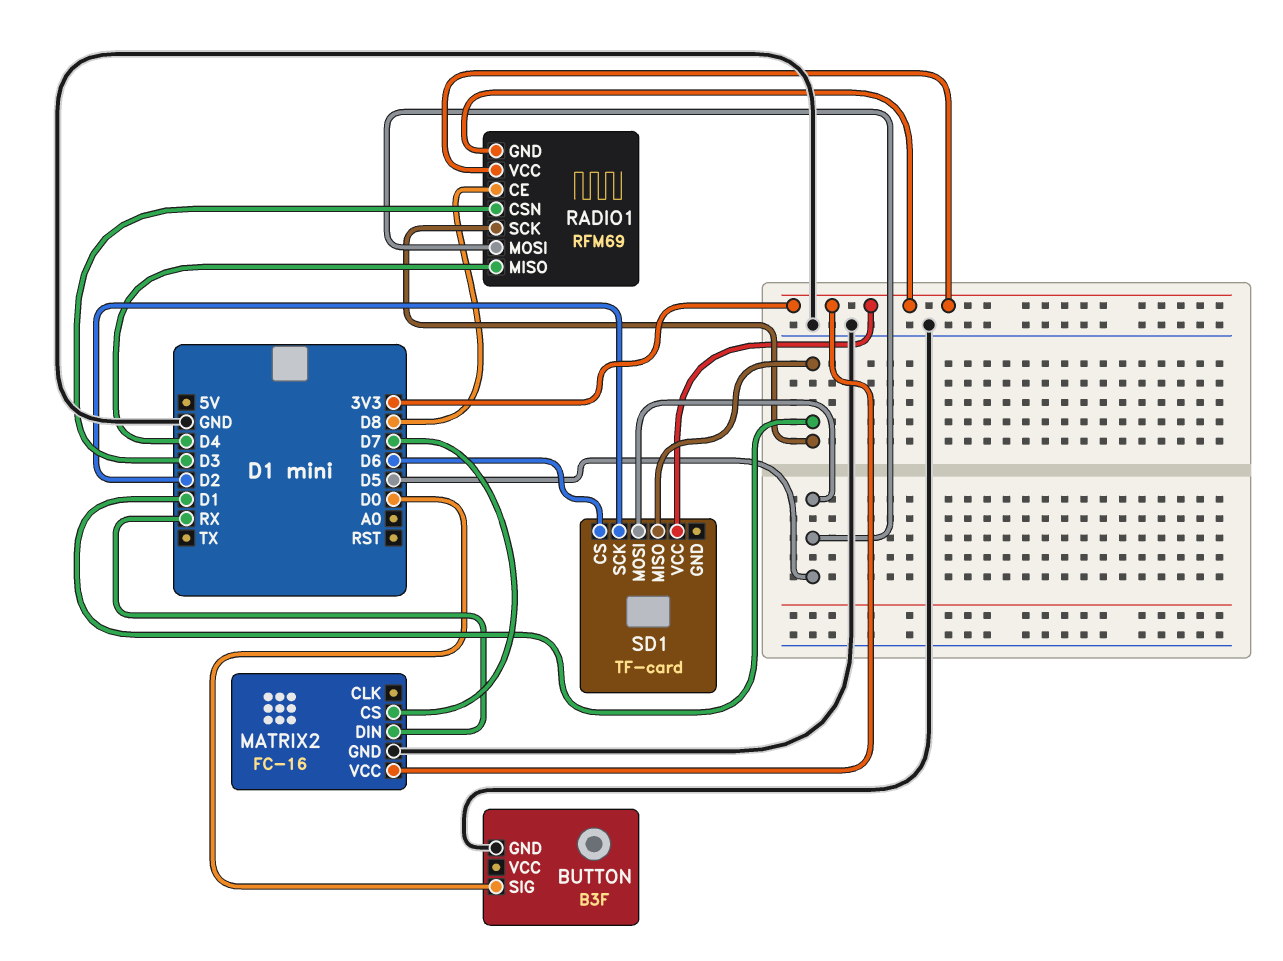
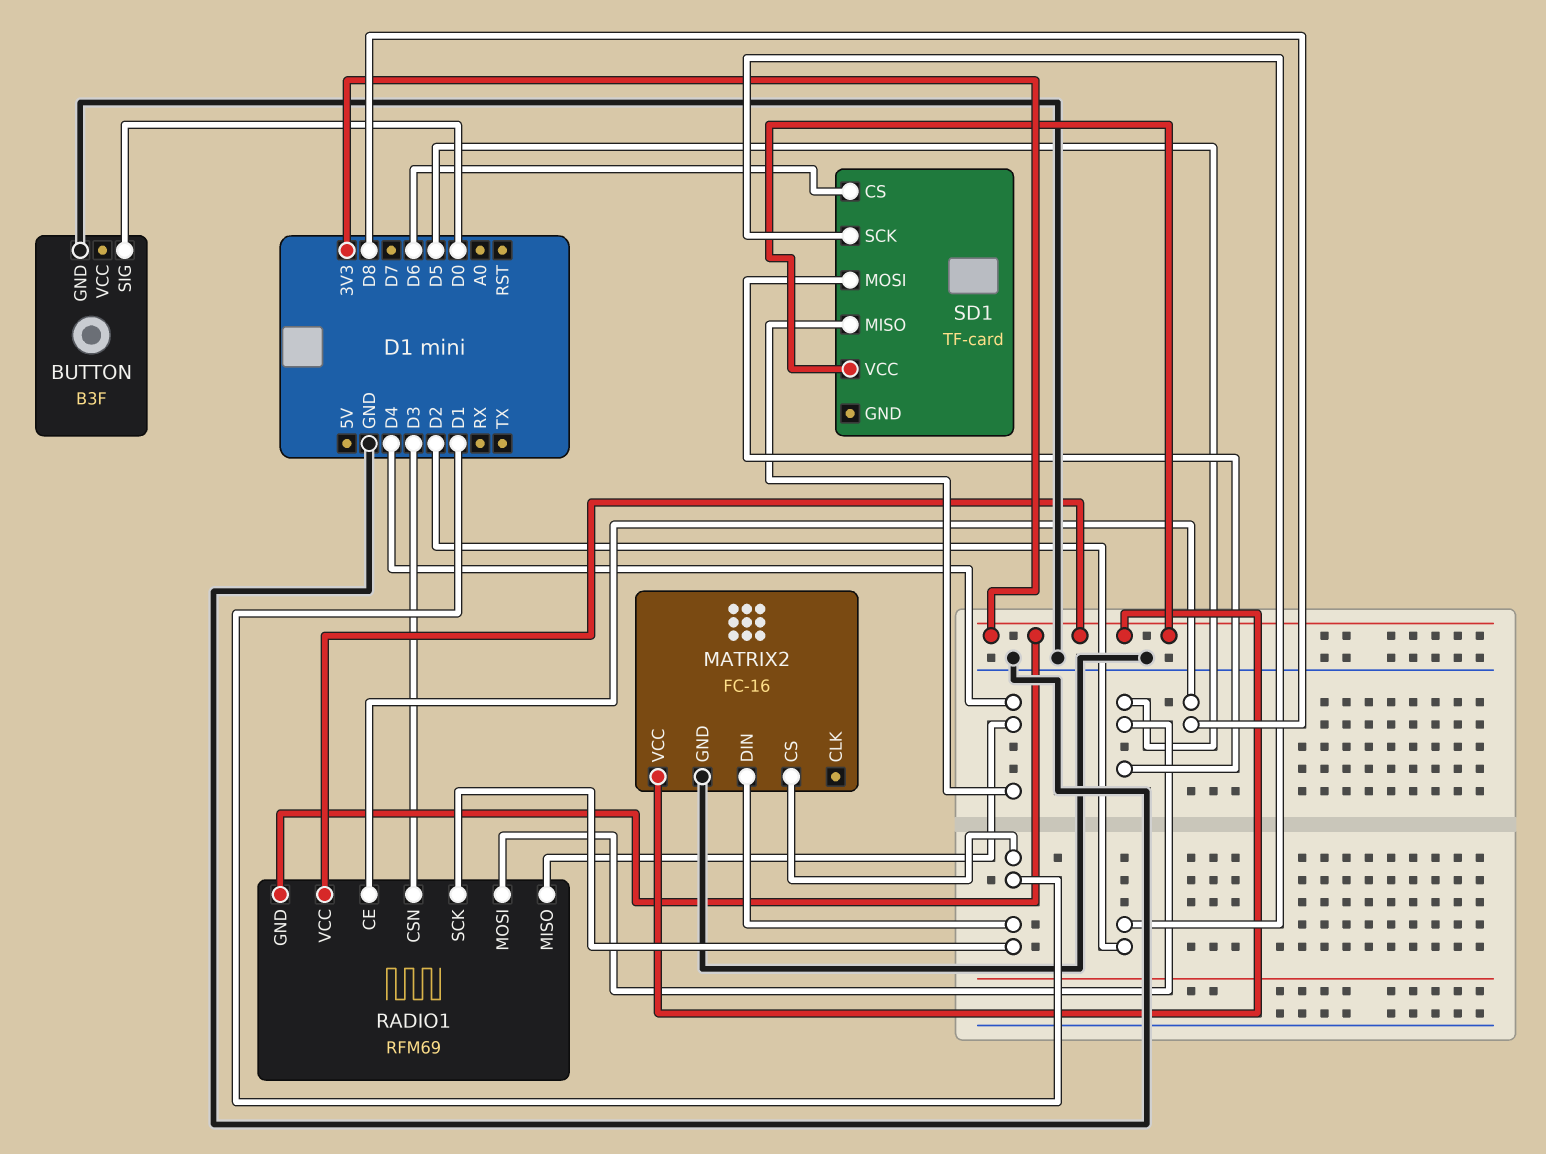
MATRIX2 pin CS: D7 -> D1
MATRIX2 pin DIN: RX -> D1
SD1 pin MISO: D1 -> D4

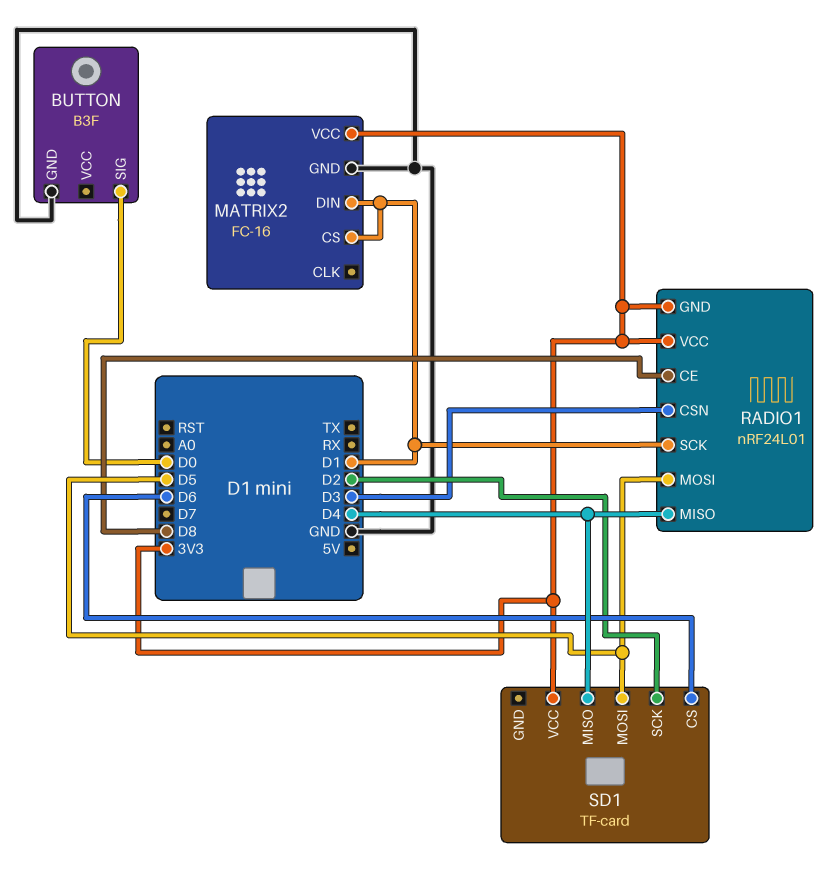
RADIO1: RFM69 -> nRF24L01

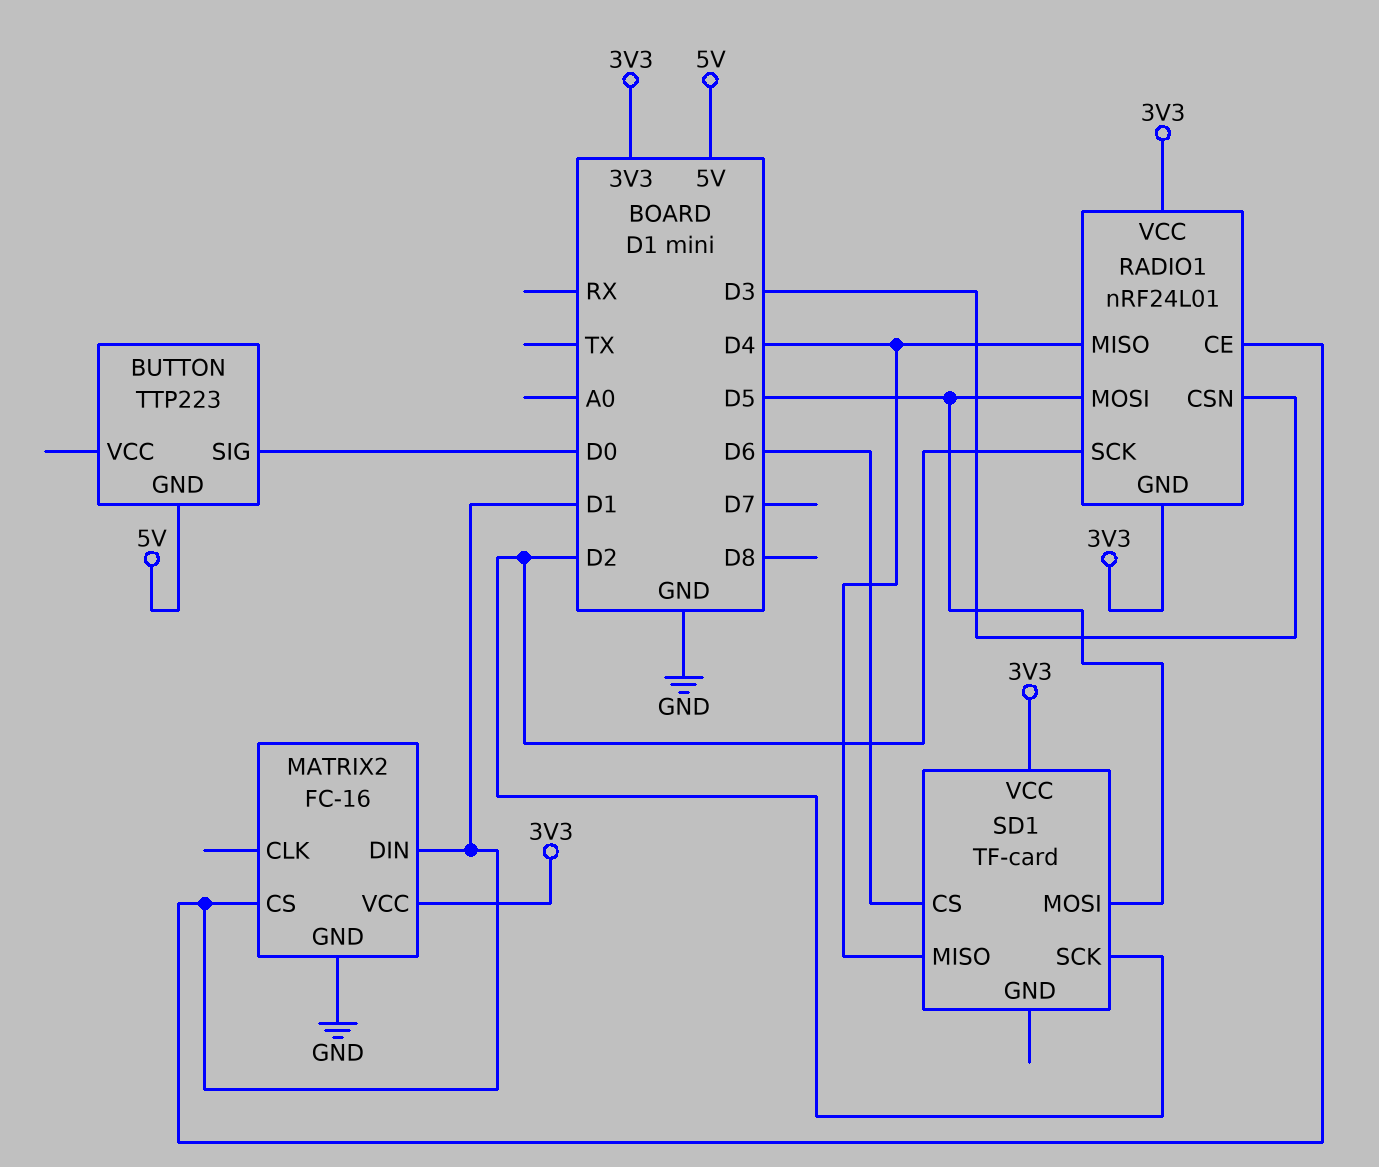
BUTTON: B3F -> TTP223
BUTTON pin GND: GND -> 5V
RADIO1 pin CE: D8 -> D1
RADIO1 pin SCK: D1 -> D2

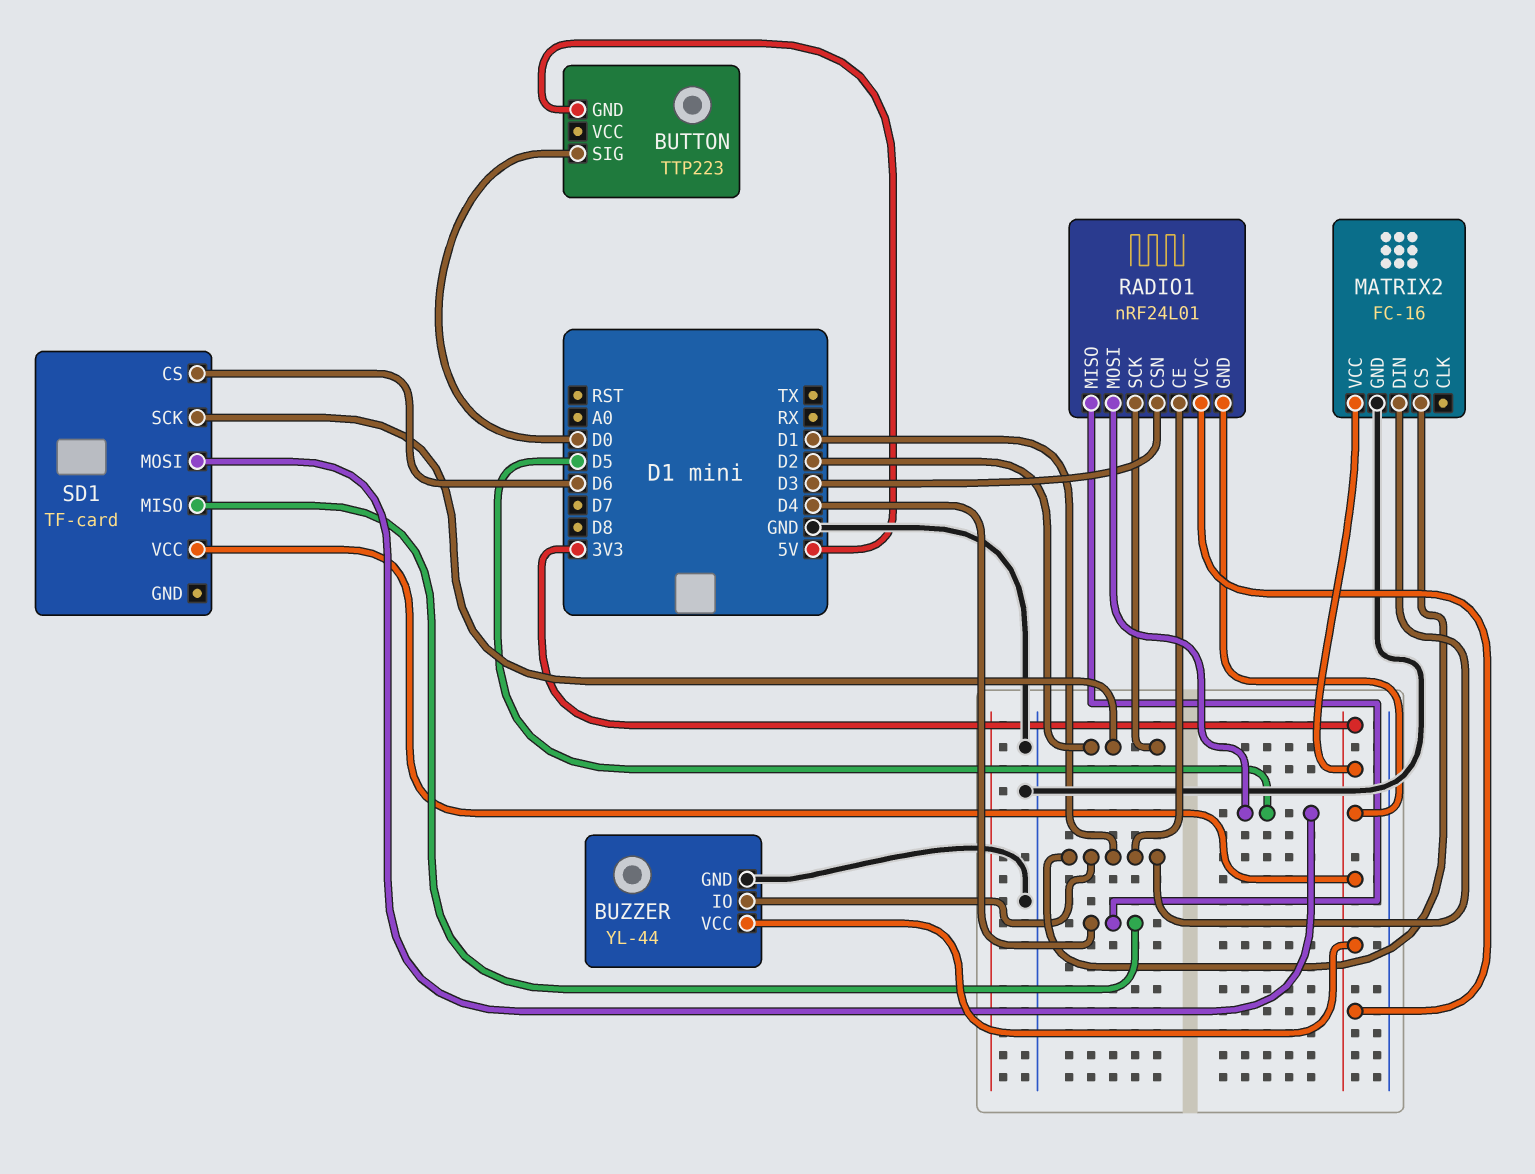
BUZZER: none -> YL-44
BUZZER pin GND: none -> GND
BUZZER pin IO: none -> D1
BUZZER pin VCC: none -> 3V3

